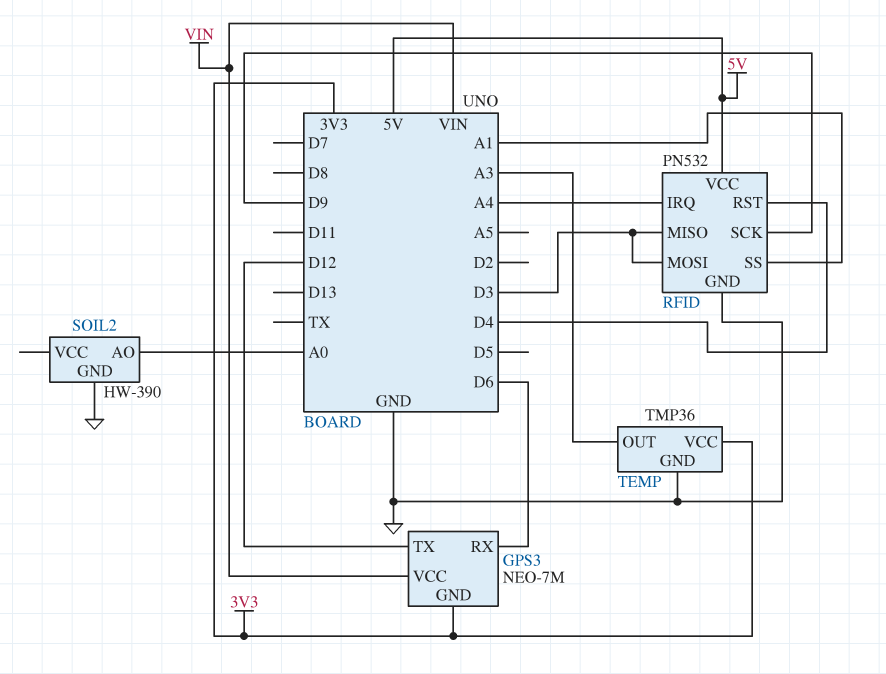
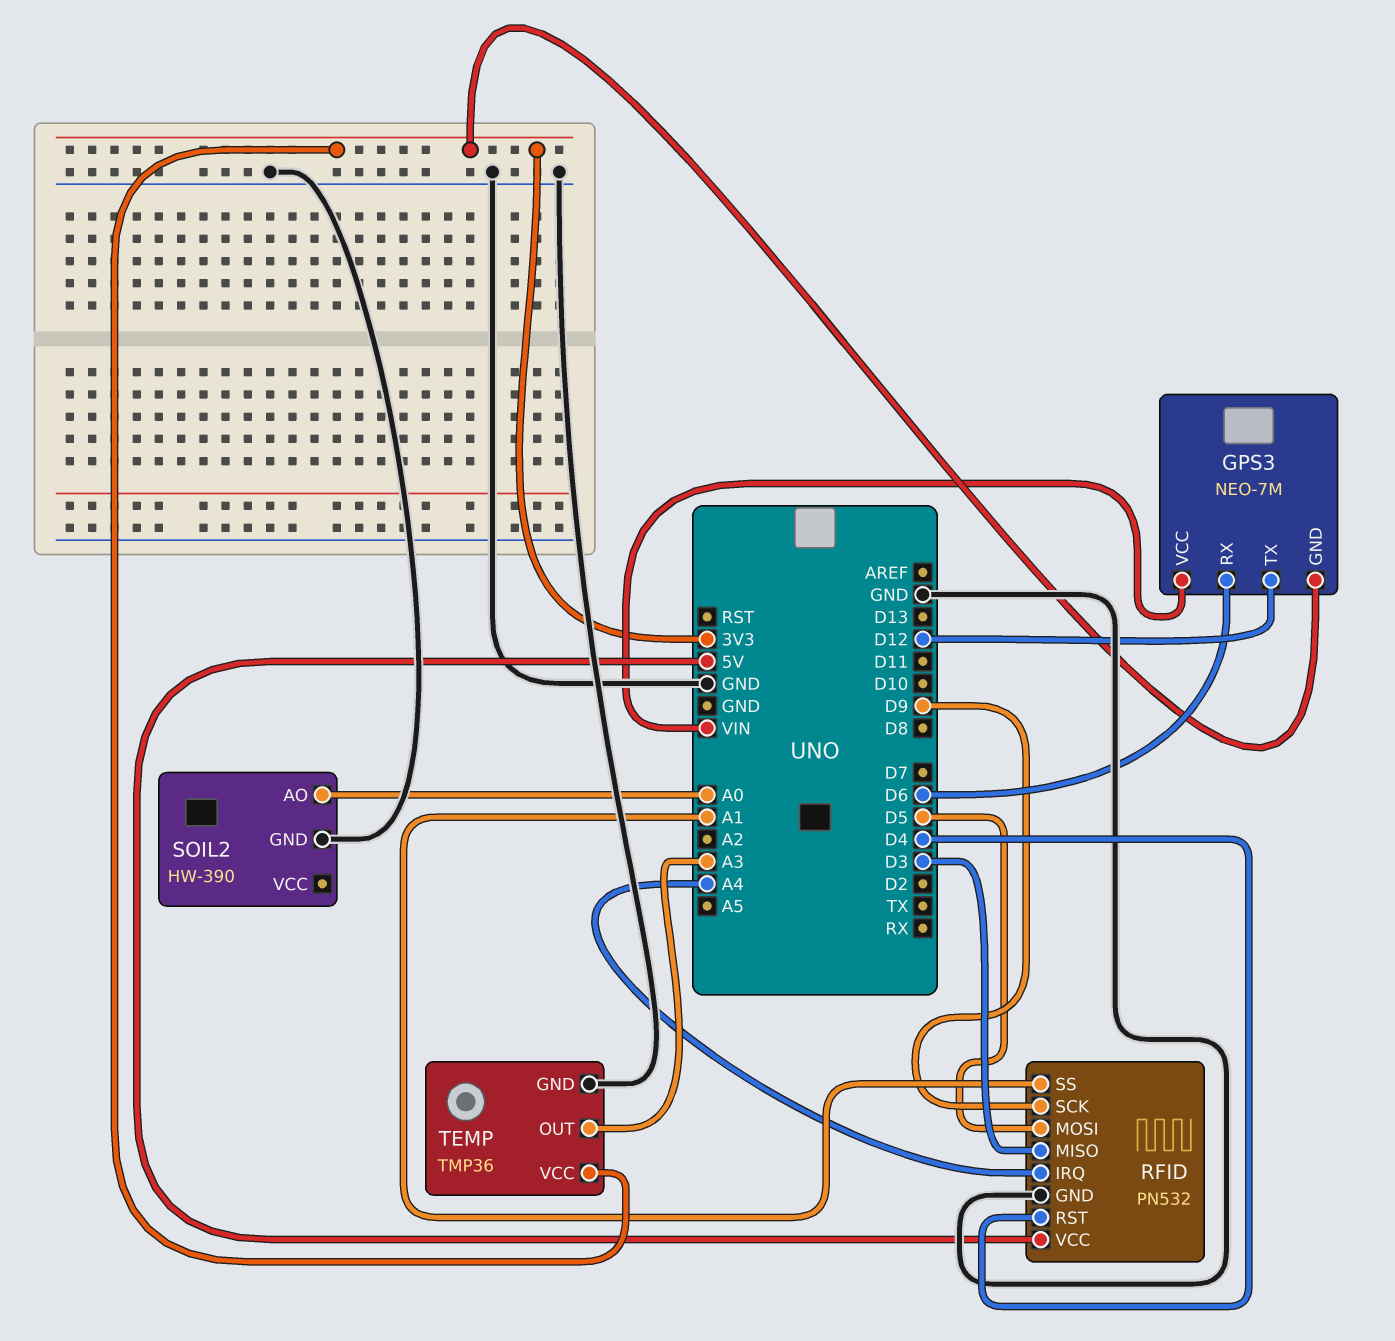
RFID pin MOSI: D3 -> D5

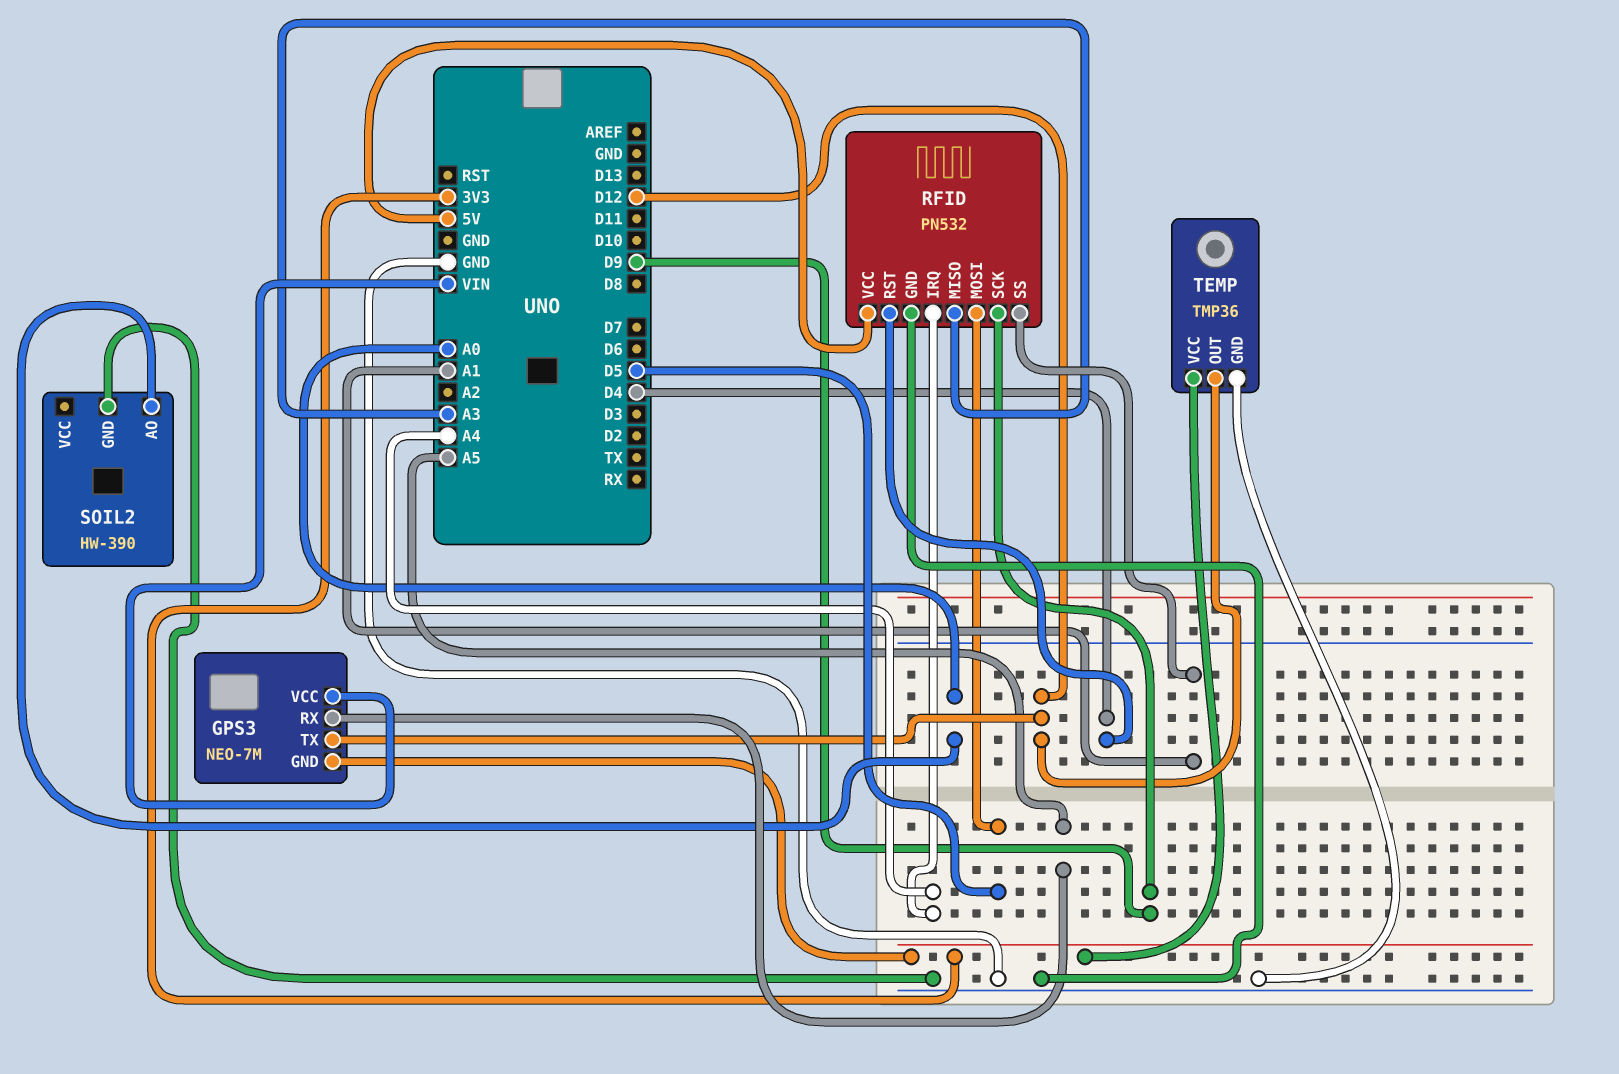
GPS3 pin RX: D6 -> A5
RFID pin MISO: D3 -> A3
TEMP pin OUT: A3 -> D12

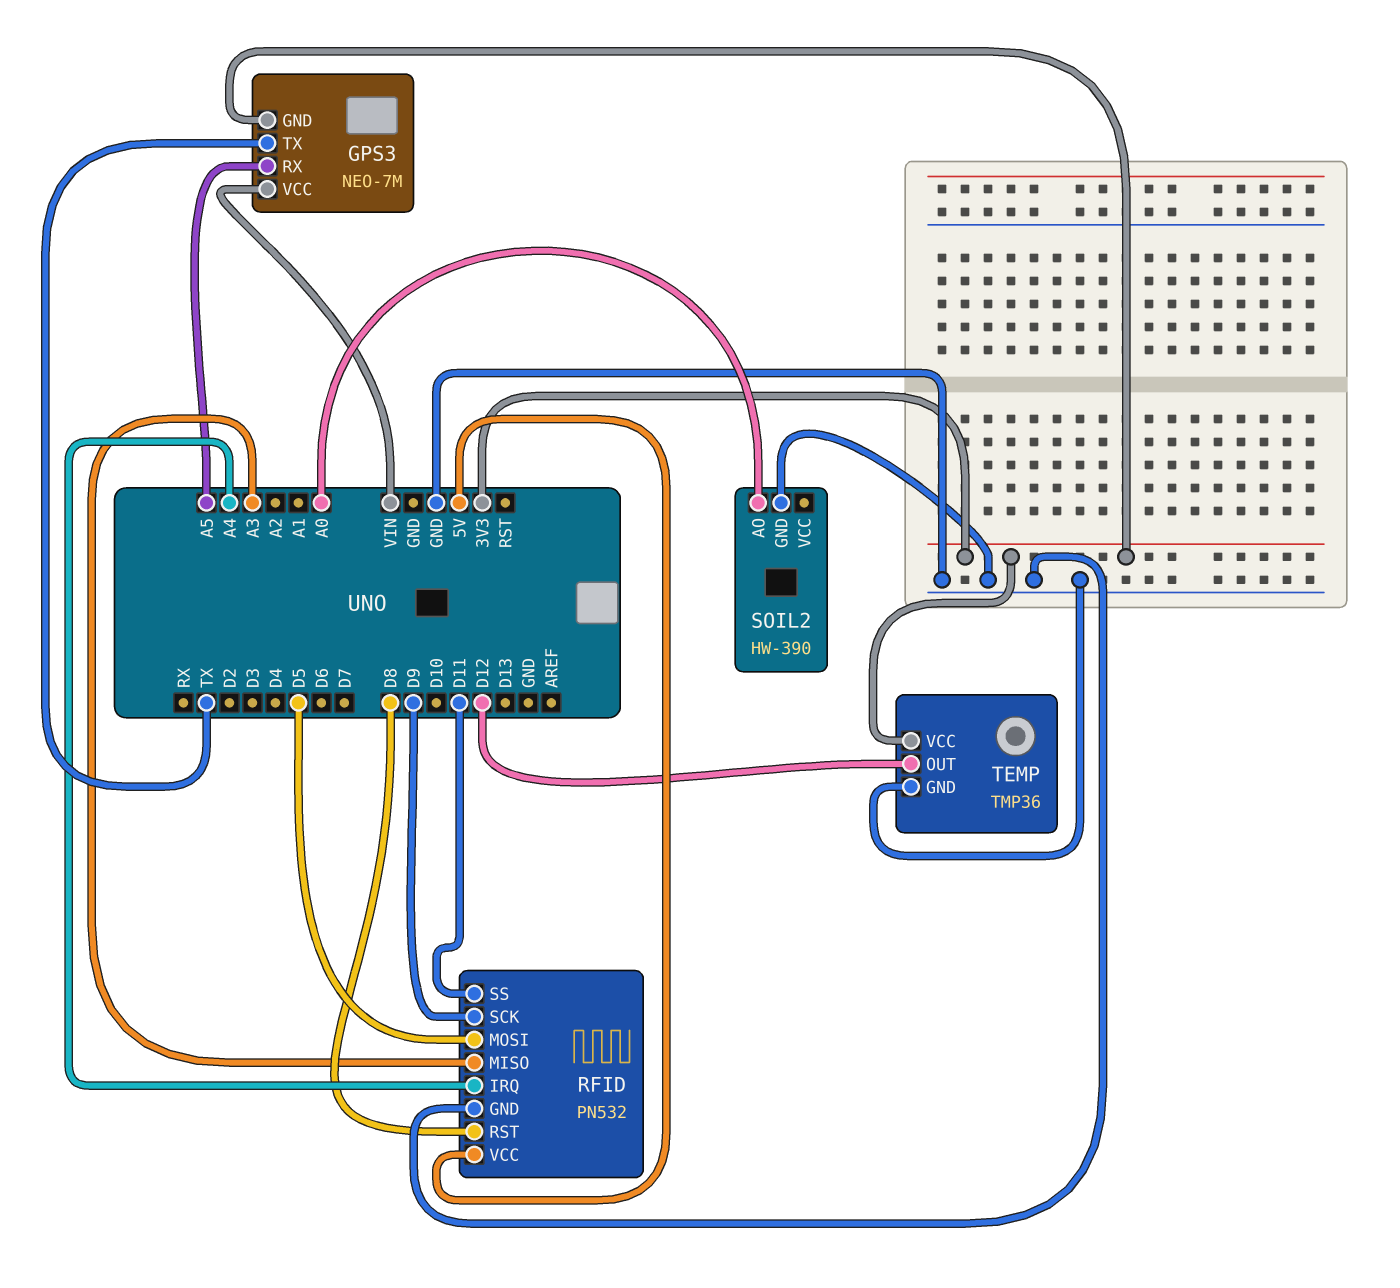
GPS3 pin TX: D12 -> TX
RFID pin RST: D4 -> D8
RFID pin SS: A1 -> D11

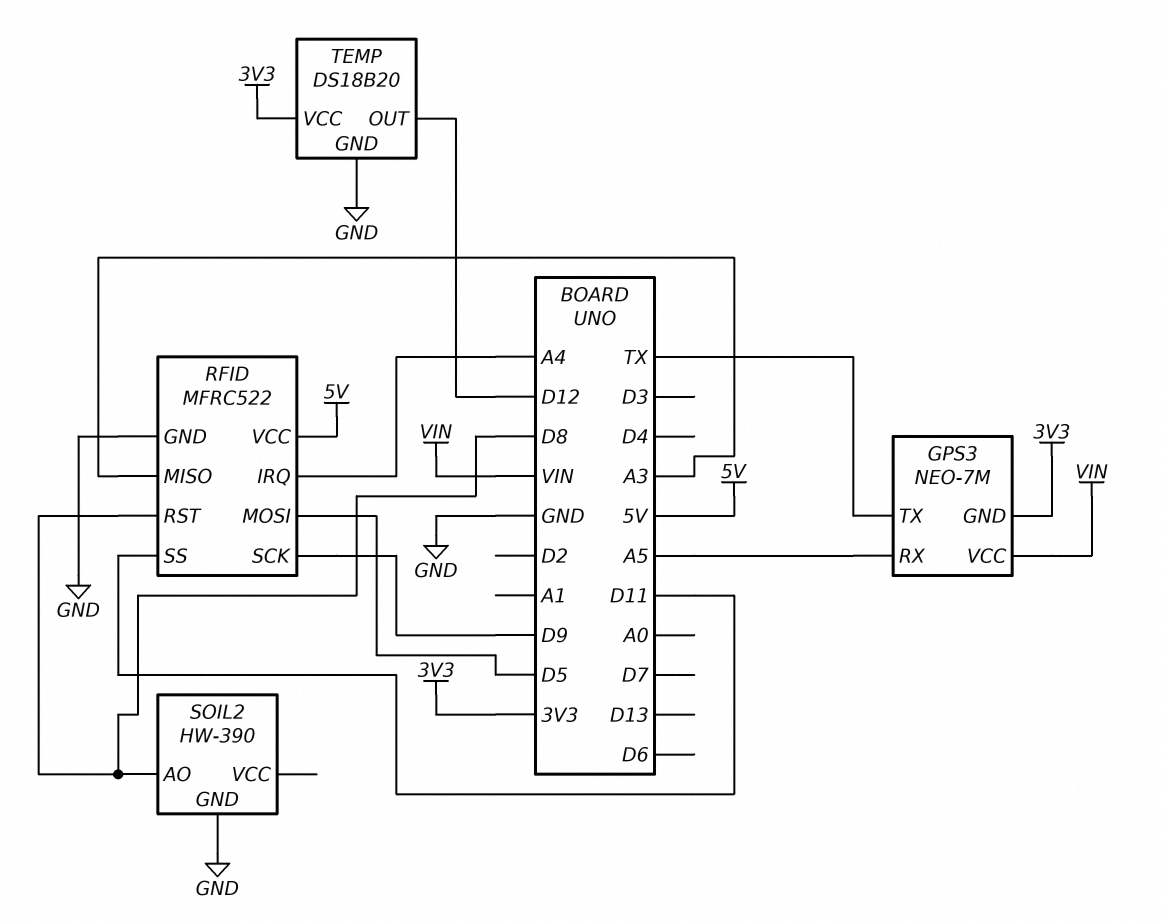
RFID: PN532 -> MFRC522
SOIL2 pin AO: A0 -> D8
TEMP: TMP36 -> DS18B20

